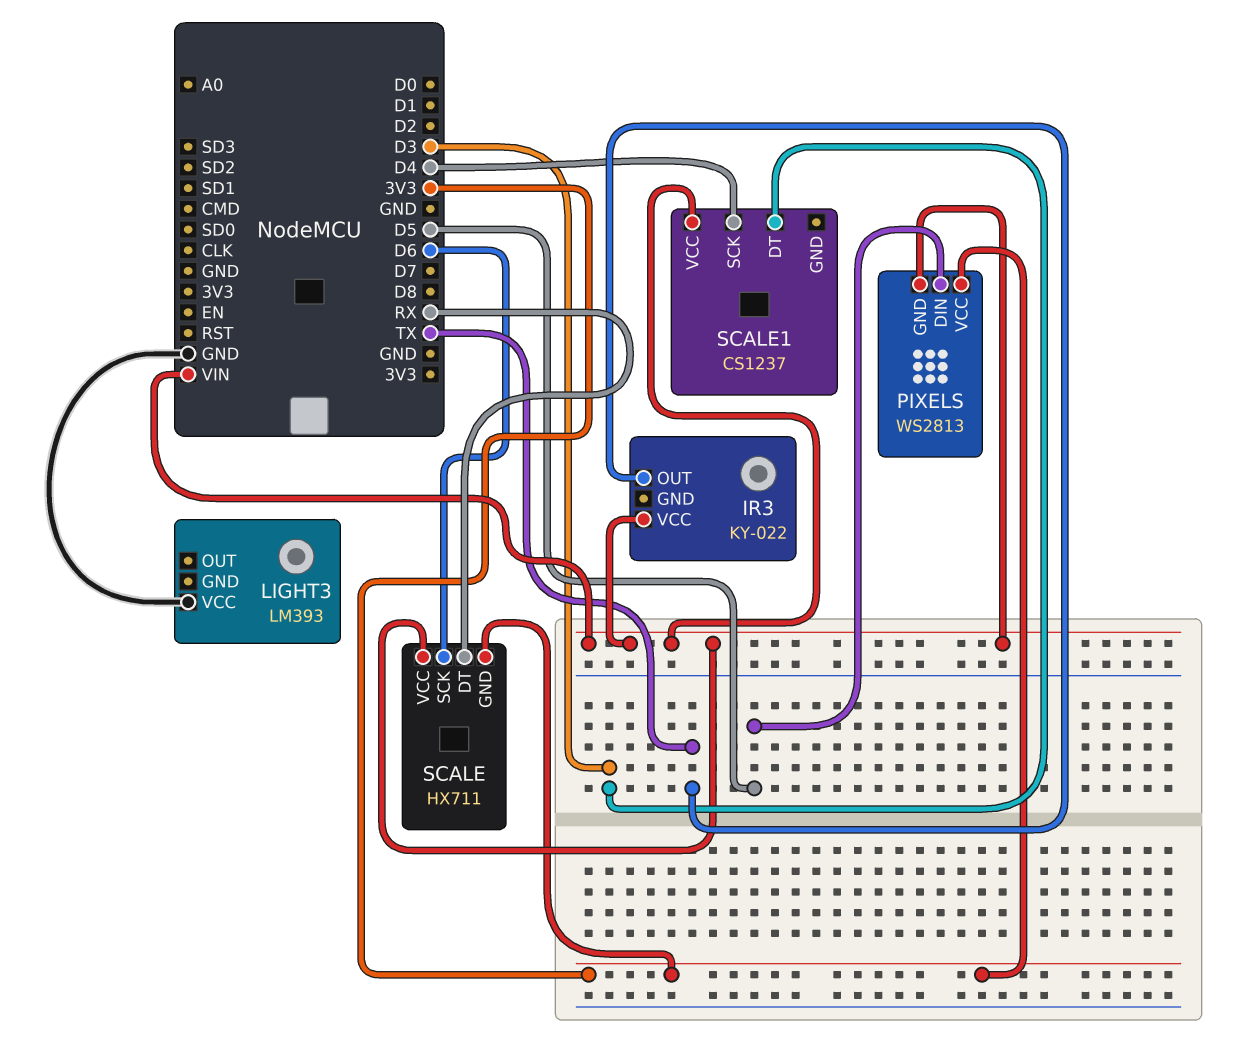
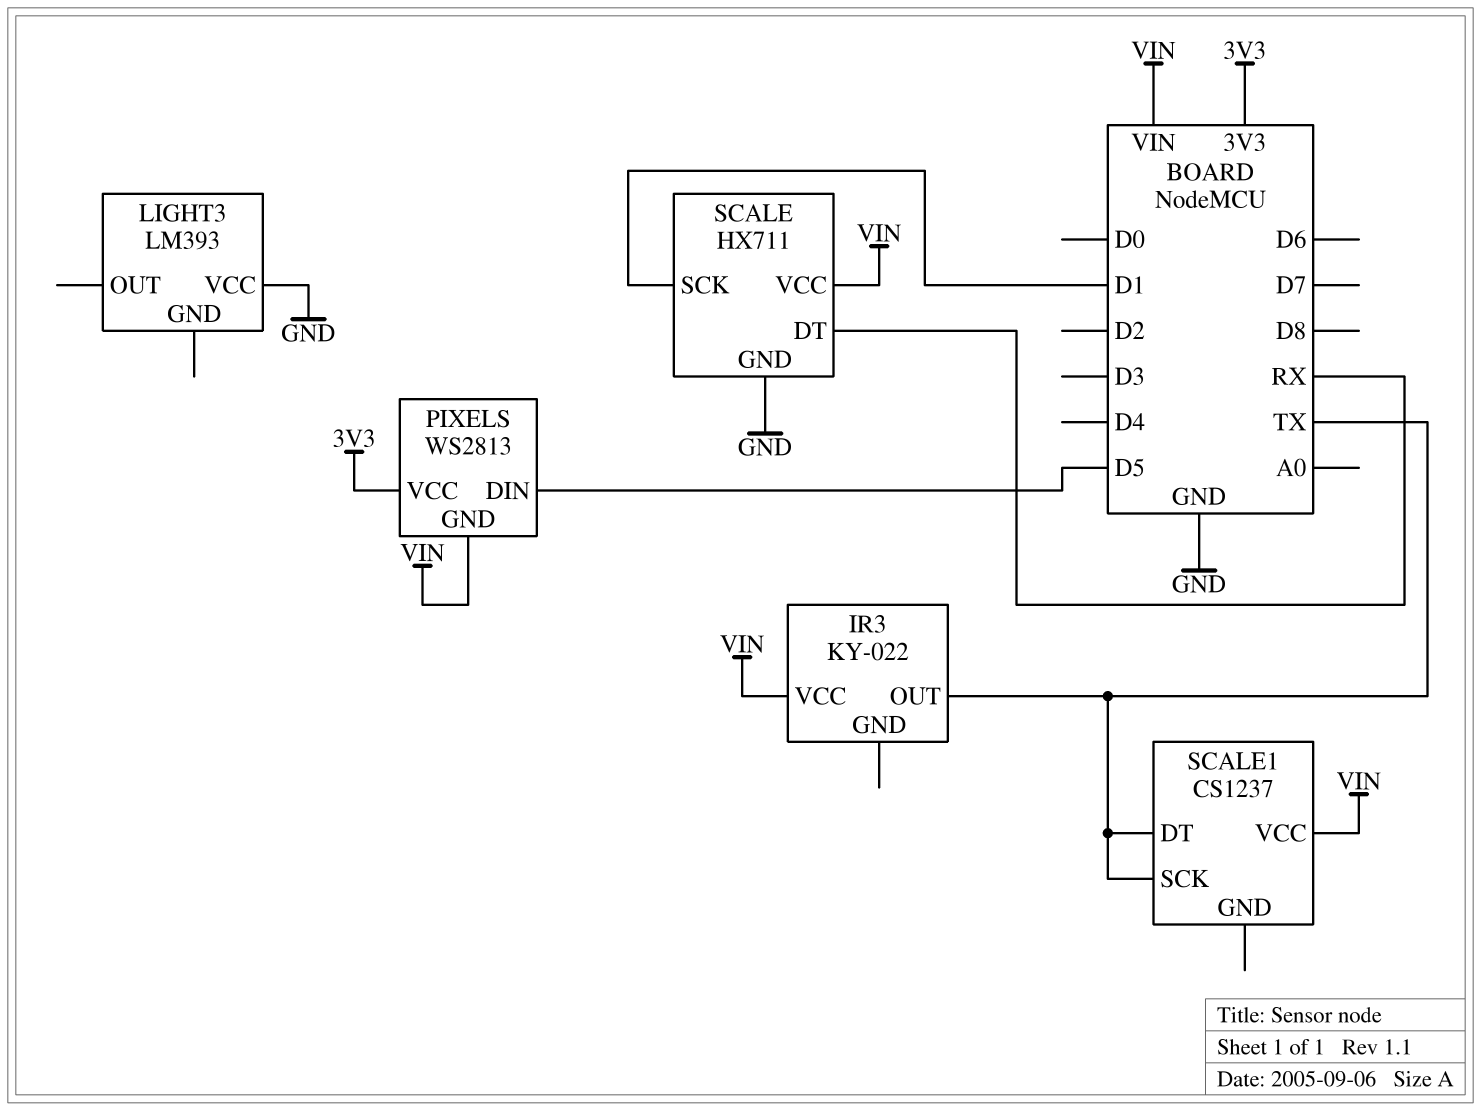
SCALE pin GND: 3V3 -> GND
SCALE pin SCK: D6 -> D1
SCALE1 pin DT: D3 -> TX
SCALE1 pin SCK: D4 -> TX

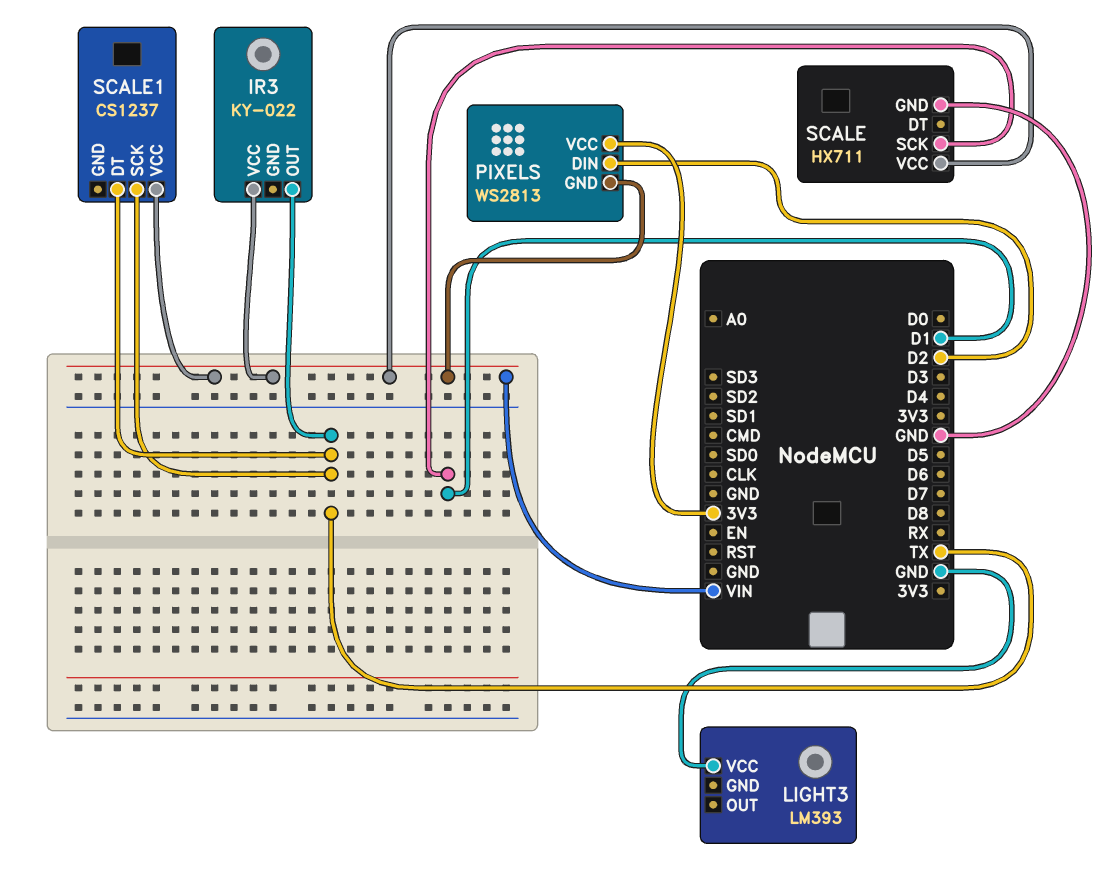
PIXELS pin DIN: D5 -> D2
SCALE pin DT: RX -> none

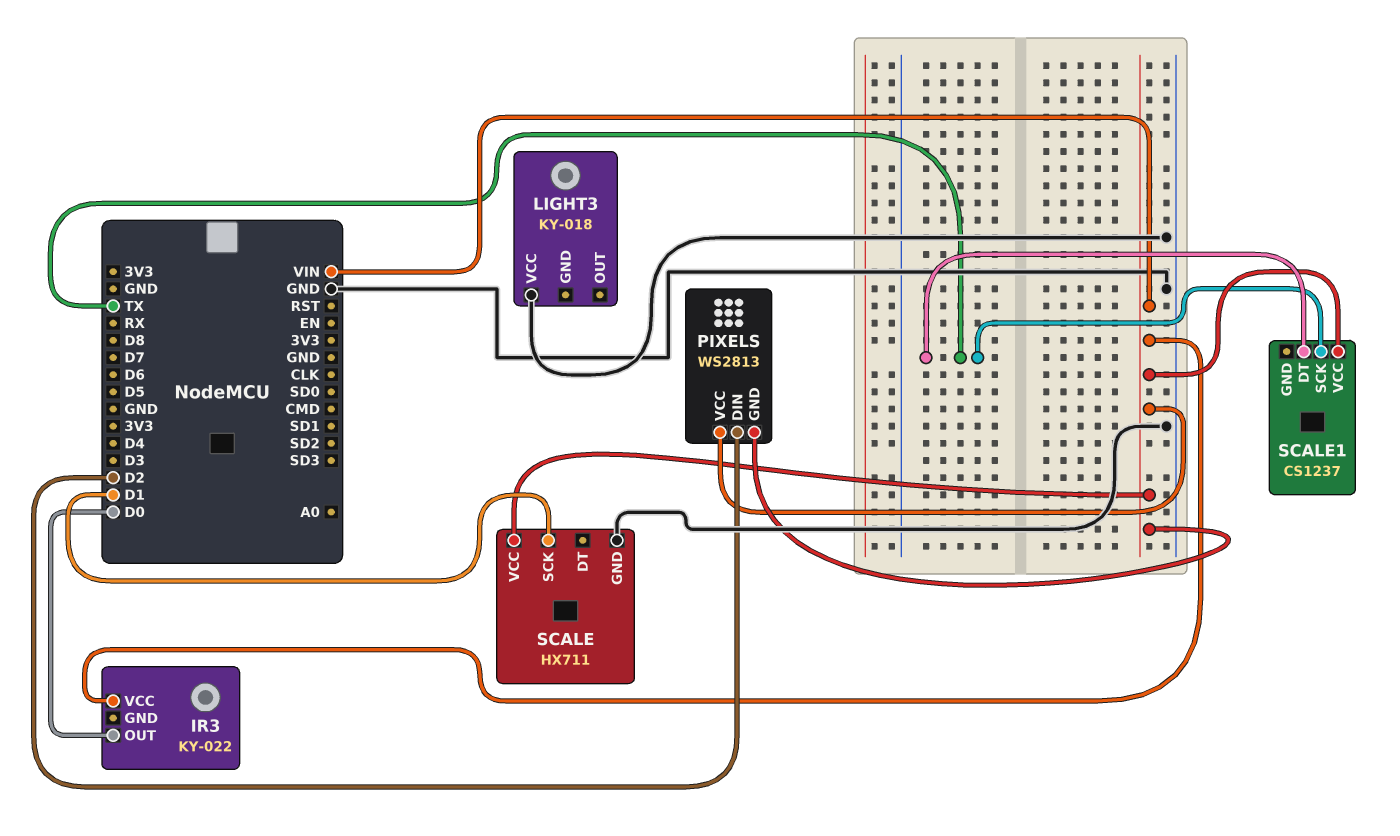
IR3 pin OUT: TX -> D0
LIGHT3: LM393 -> KY-018
PIXELS pin VCC: 3V3 -> VIN

